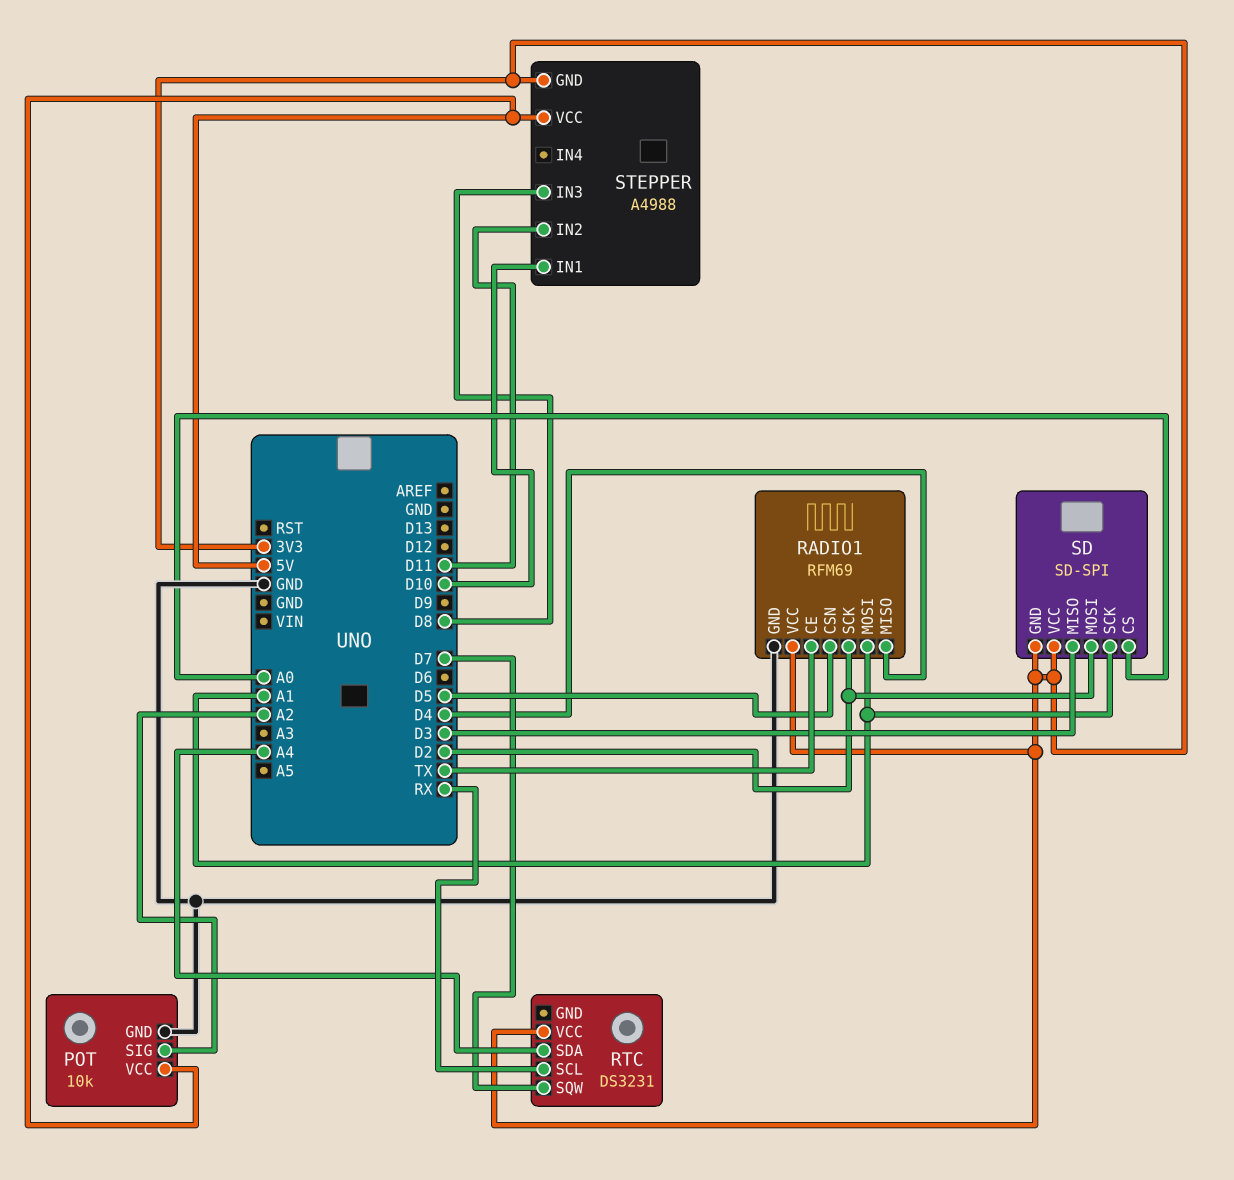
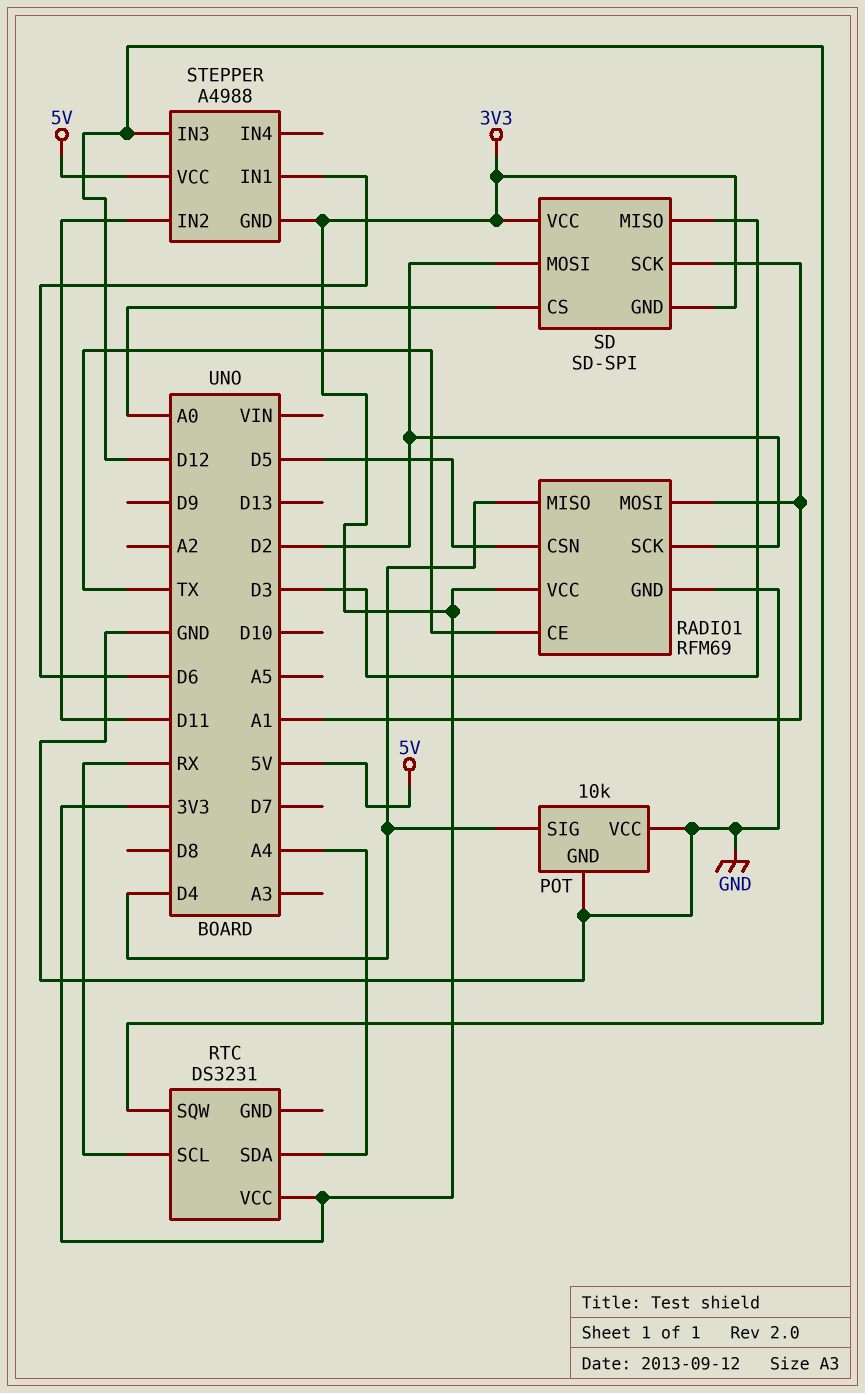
POT pin SIG: A2 -> D4
POT pin VCC: 5V -> GND
RTC pin SQW: D7 -> D12
STEPPER pin IN1: D10 -> D6
STEPPER pin IN3: D8 -> D12

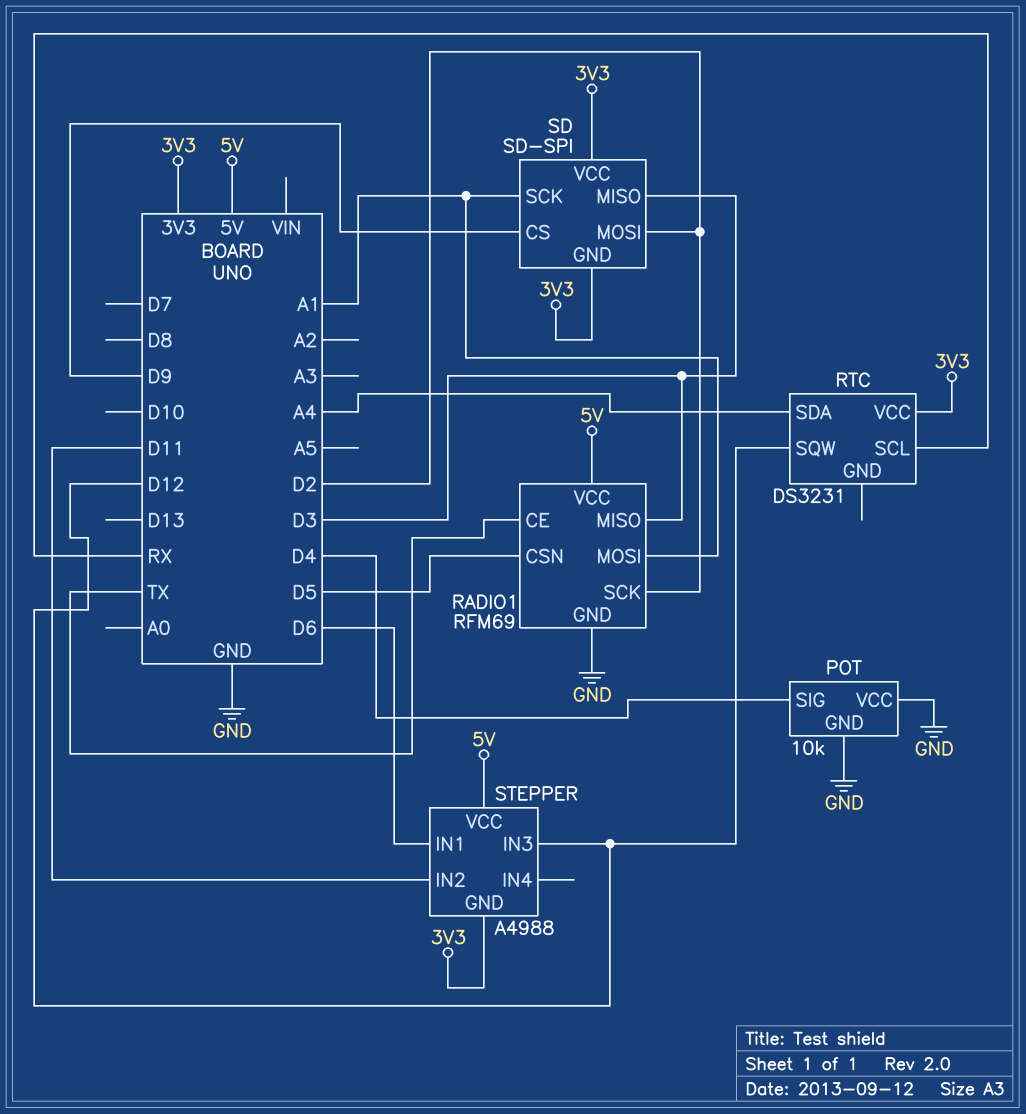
RADIO1 pin MISO: D4 -> D3
RADIO1 pin VCC: 3V3 -> 5V
SD pin CS: A0 -> D9

